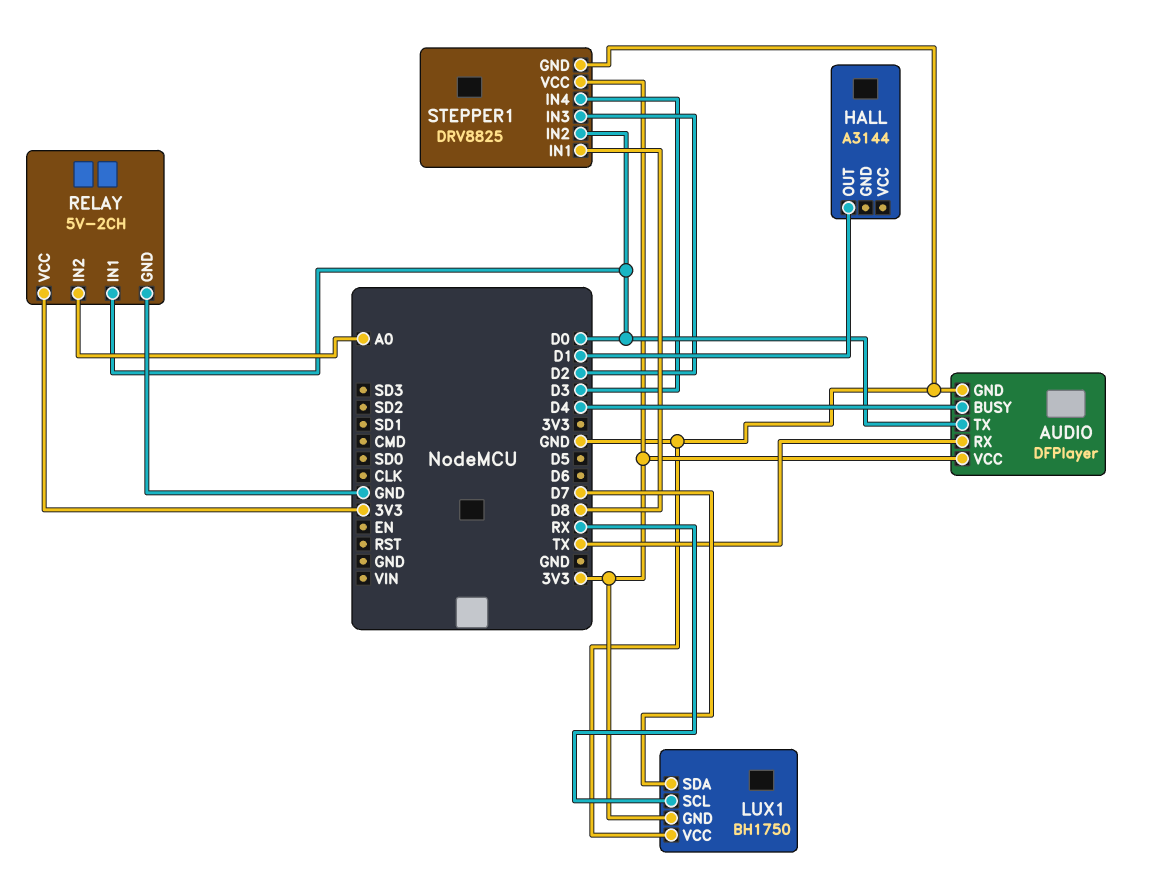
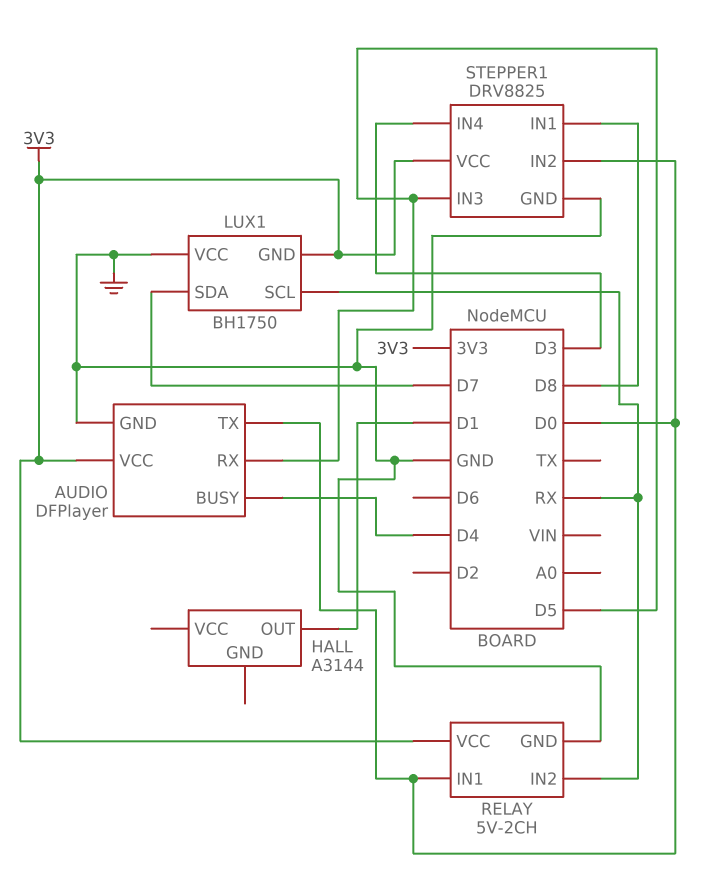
AUDIO pin RX: TX -> D5
RELAY pin IN2: A0 -> RX
STEPPER1 pin IN3: D2 -> D5

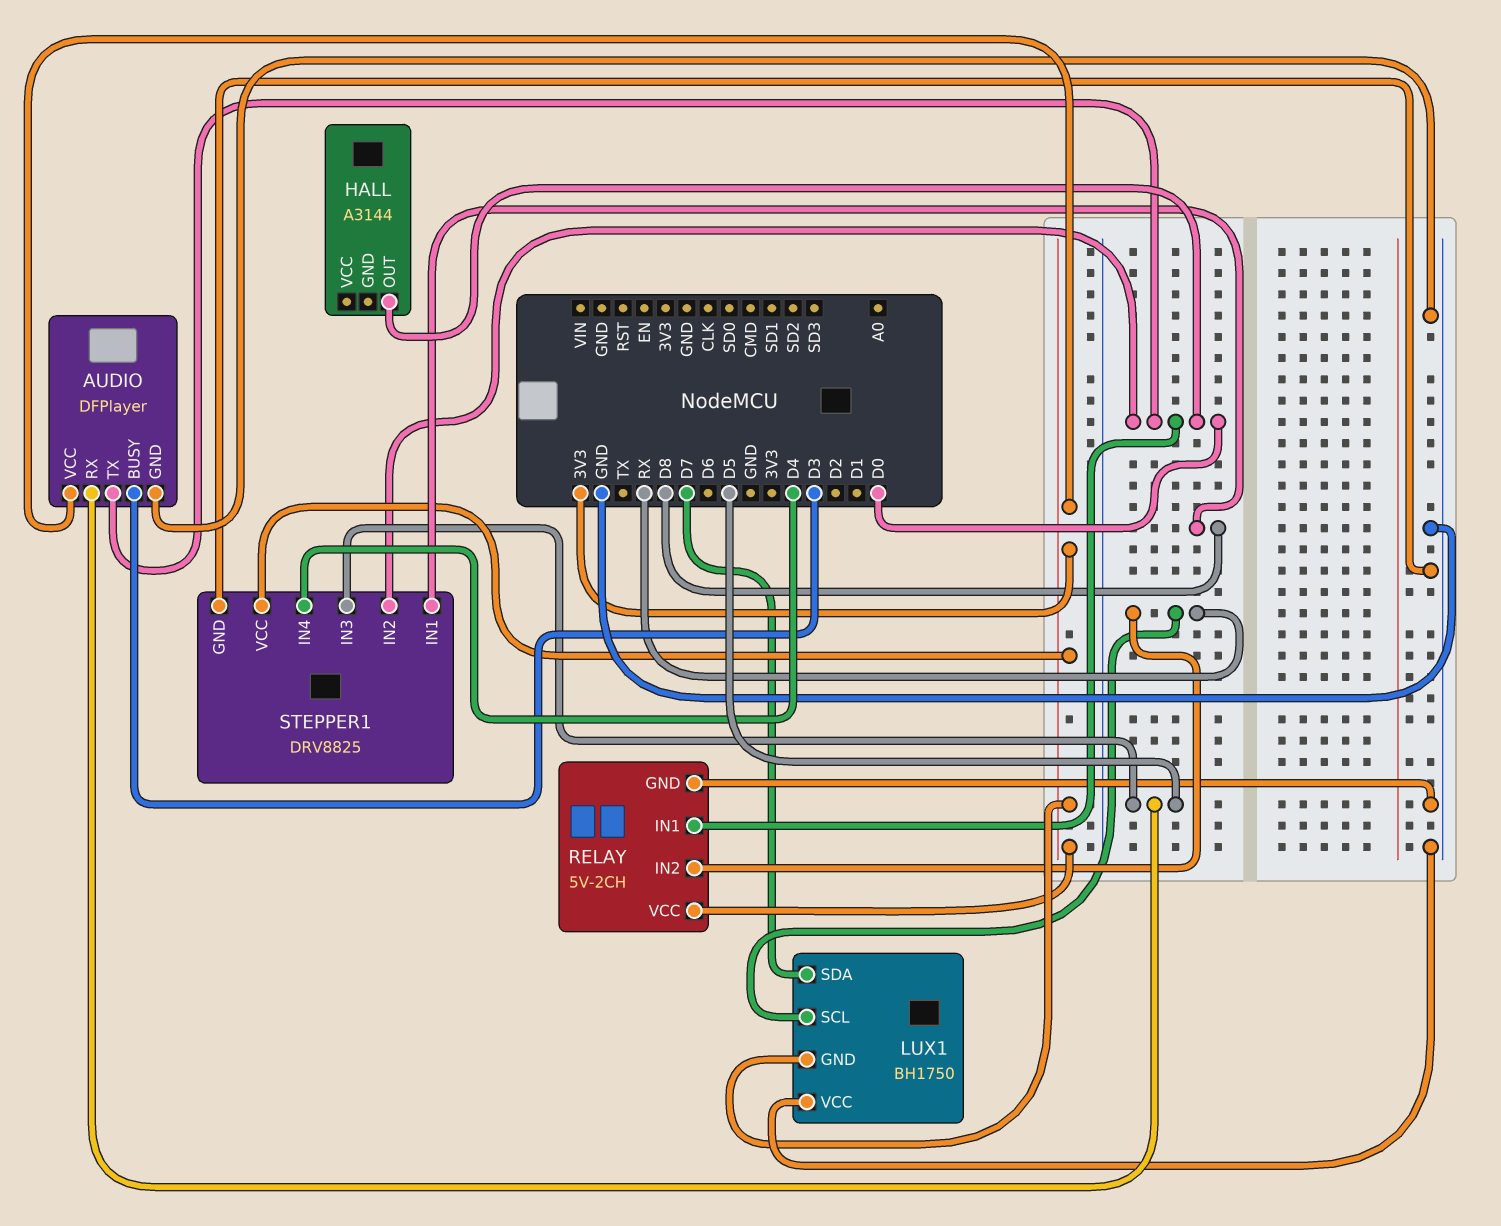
AUDIO pin BUSY: D4 -> D3
HALL pin OUT: D1 -> D0
STEPPER1 pin IN4: D3 -> D4

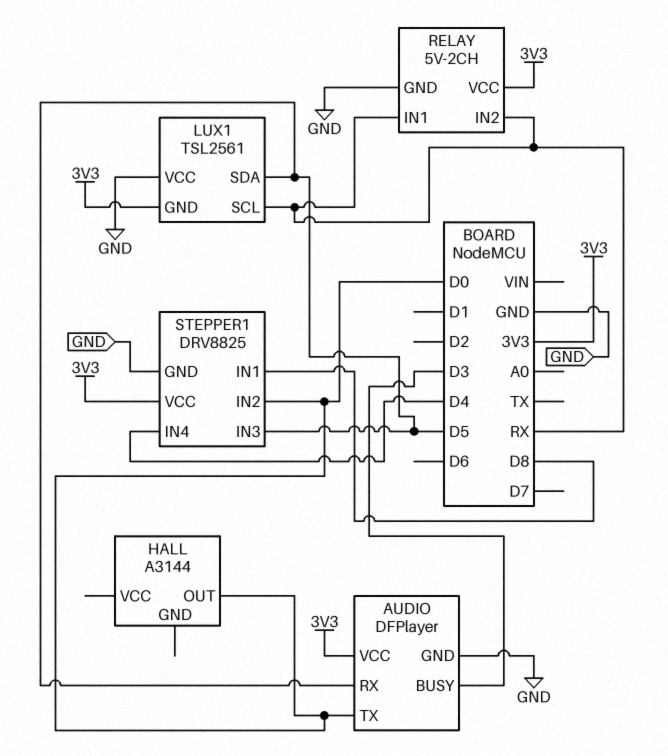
LUX1: BH1750 -> TSL2561
LUX1 pin SDA: D7 -> D5
RELAY pin IN1: D0 -> RX

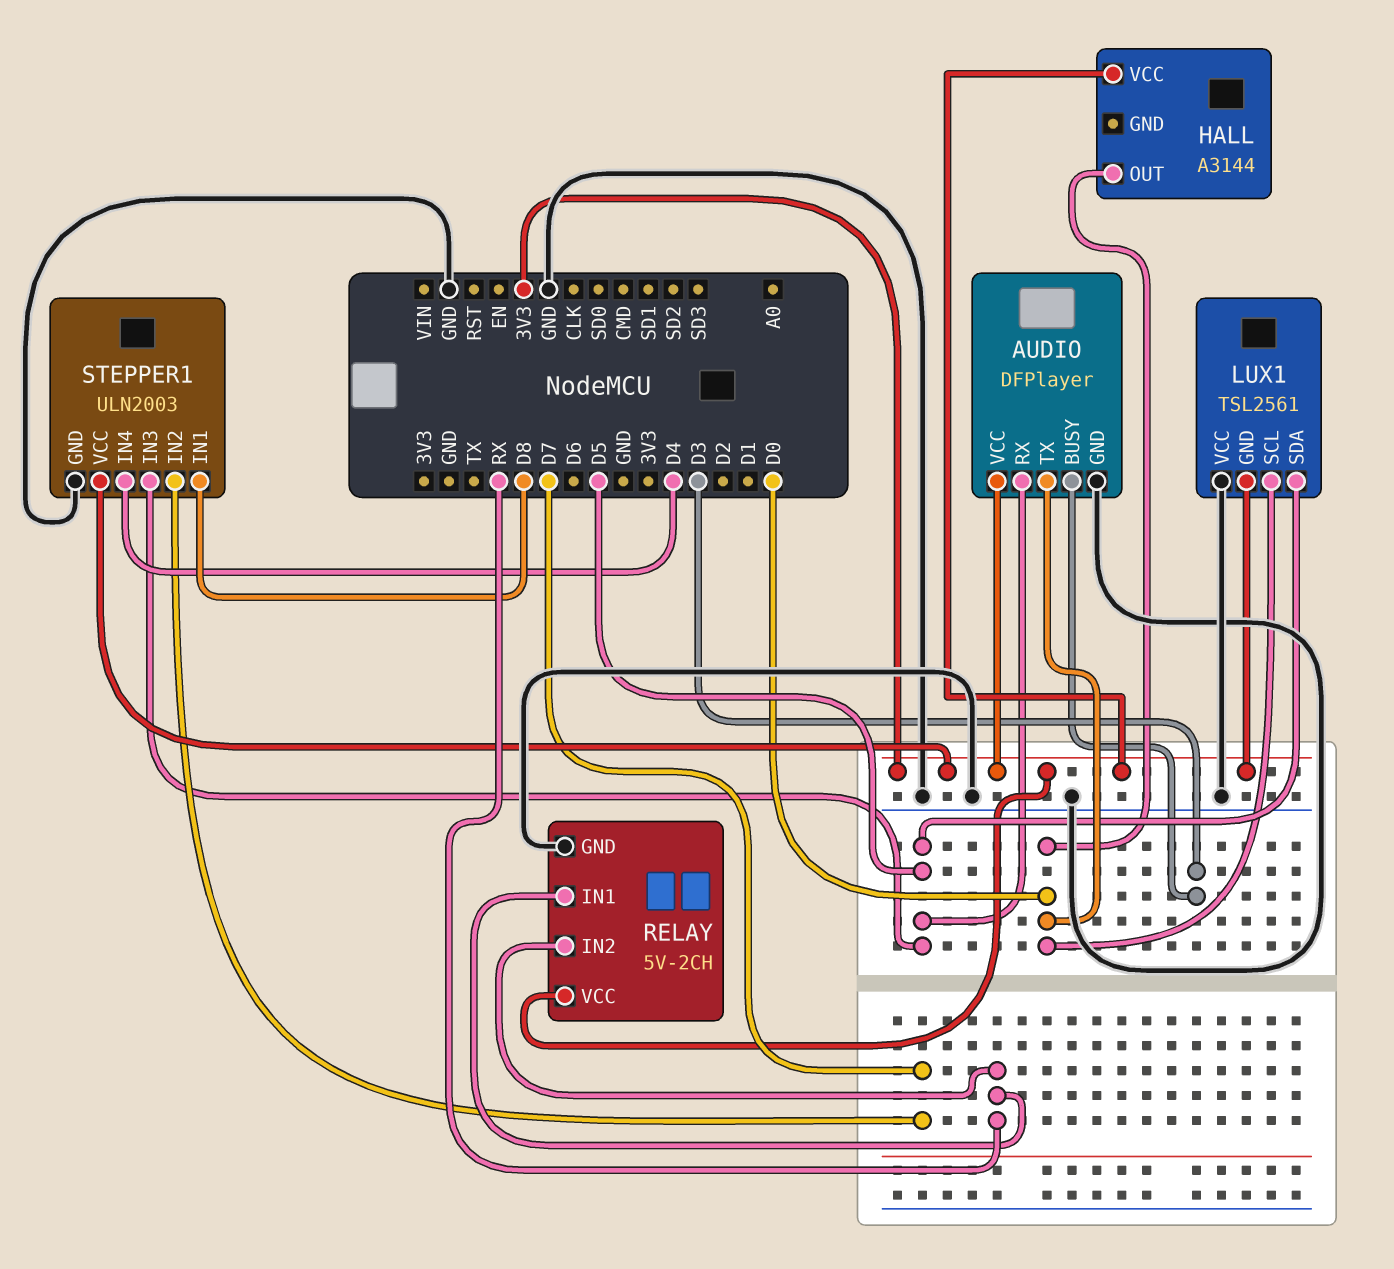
HALL pin VCC: none -> 3V3
LUX1 pin SCL: RX -> D0
STEPPER1: DRV8825 -> ULN2003
STEPPER1 pin IN2: D0 -> D7

